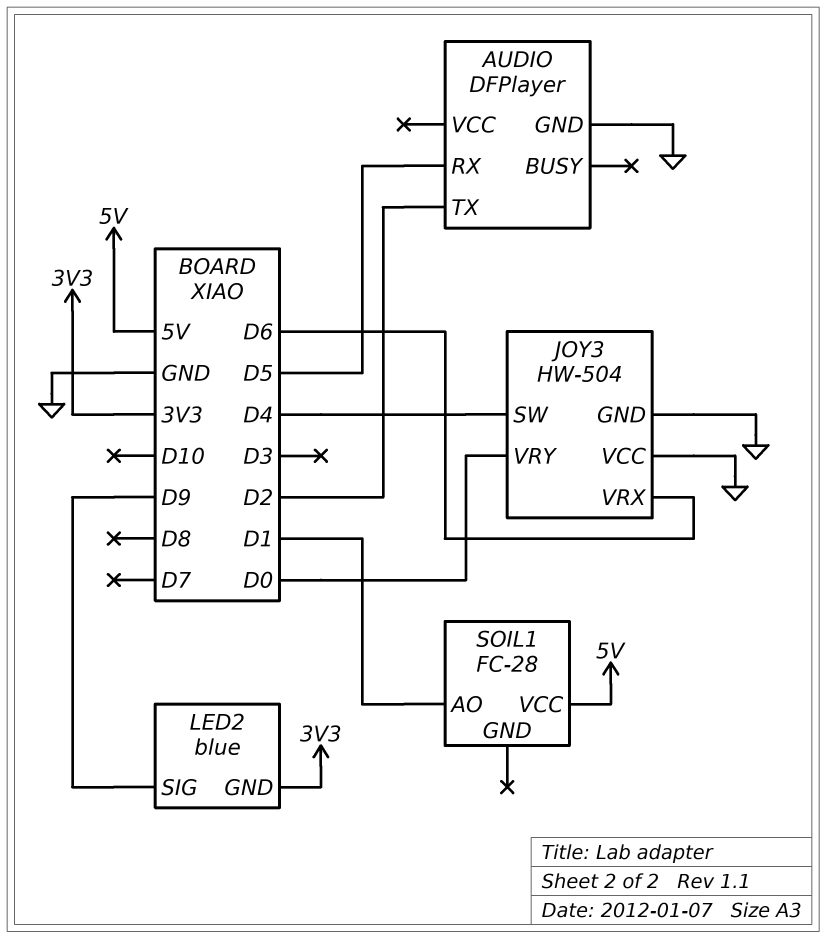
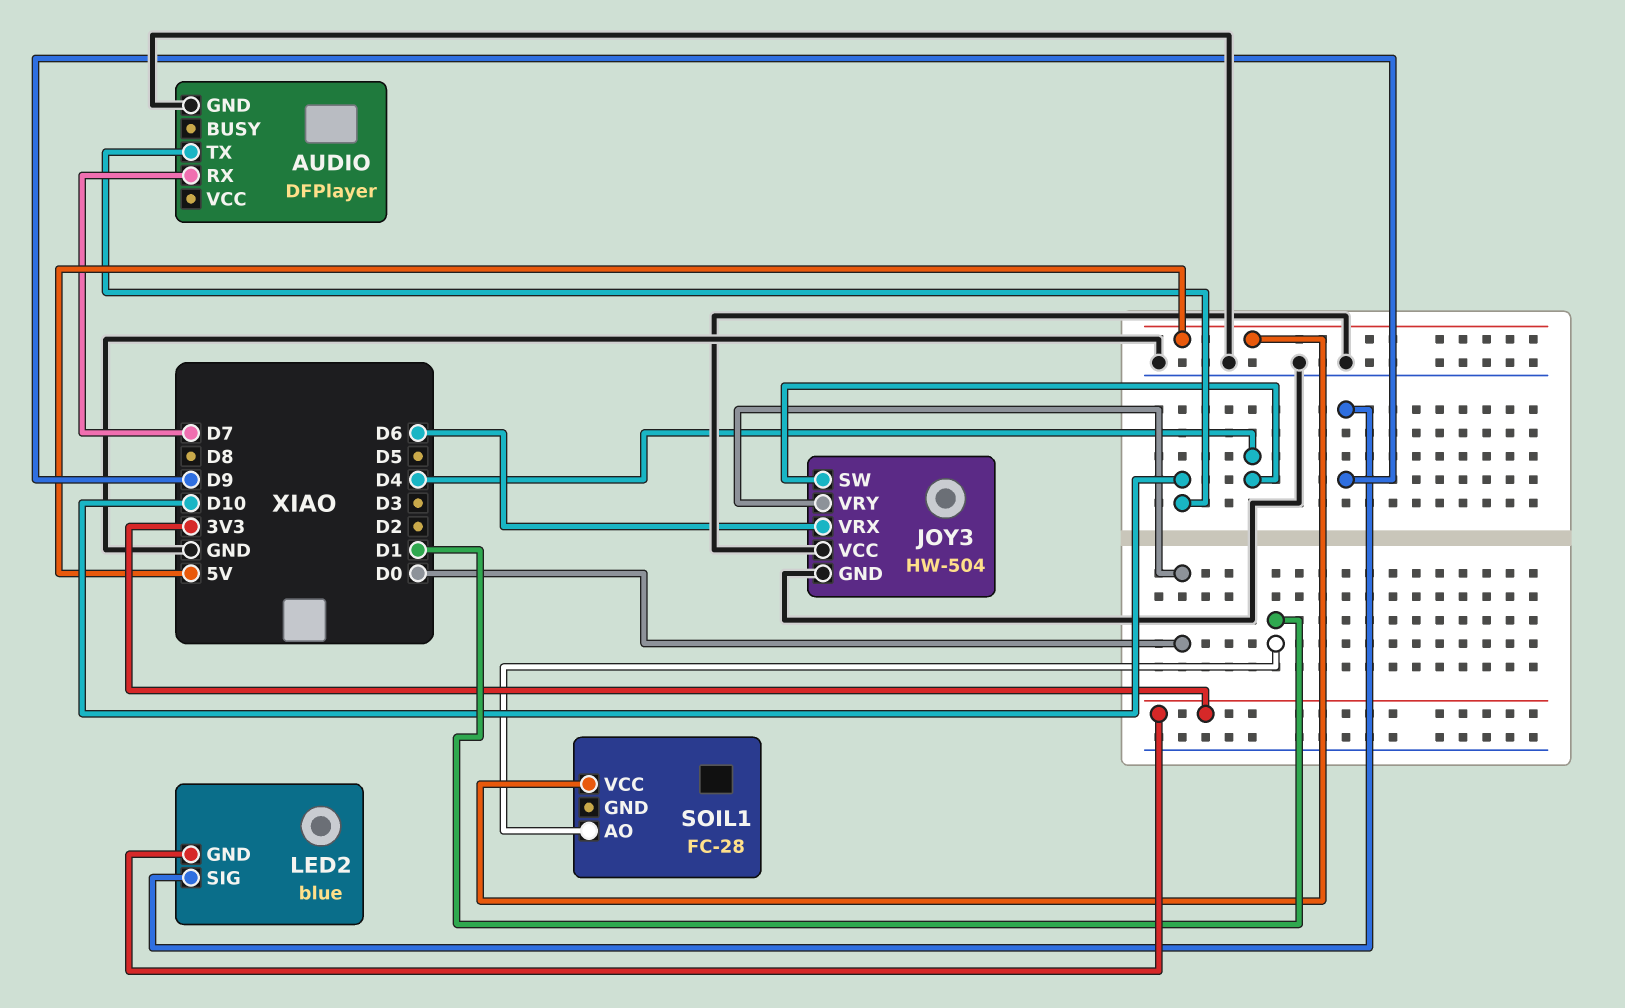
AUDIO pin RX: D5 -> D7
AUDIO pin TX: D2 -> D10

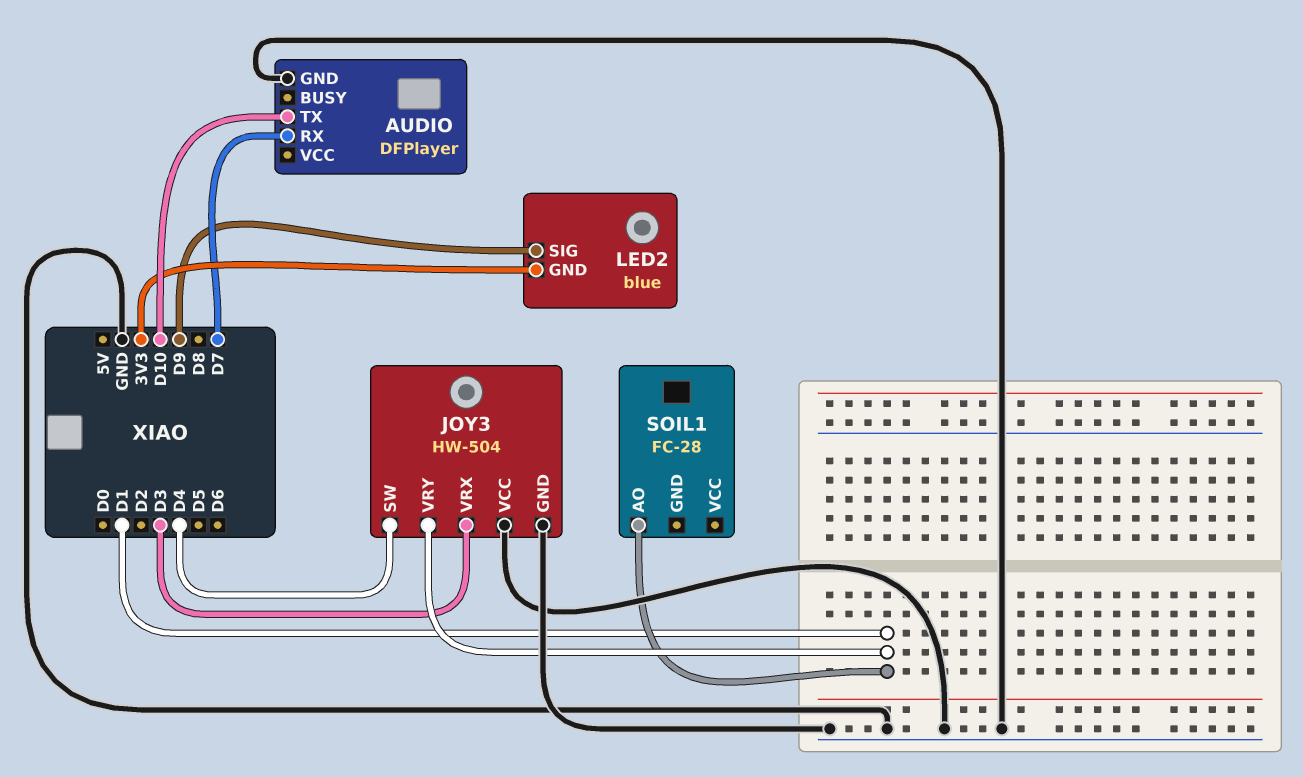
JOY3 pin VRX: D6 -> D3
JOY3 pin VRY: D0 -> D1
SOIL1 pin VCC: 5V -> none

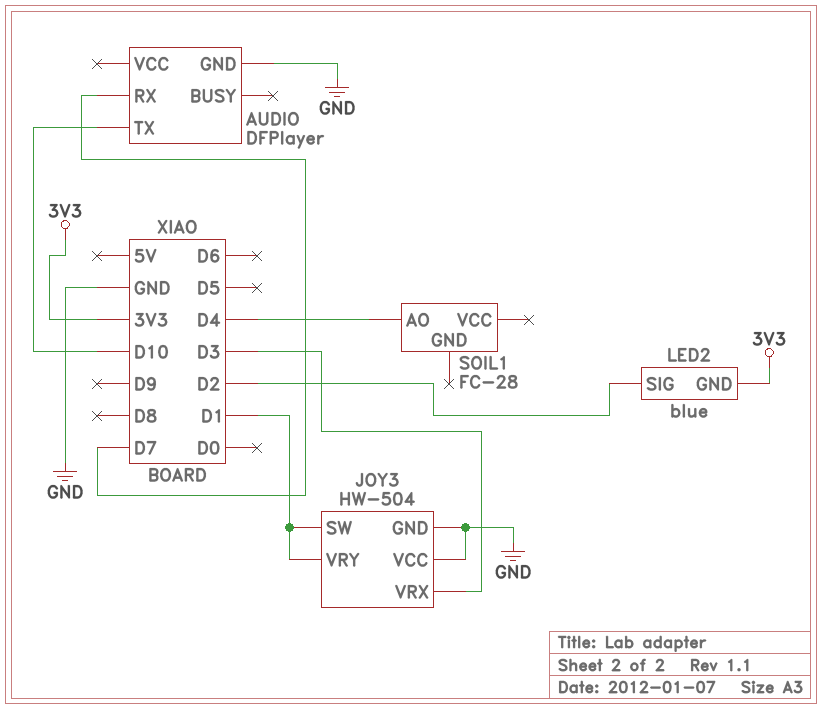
JOY3 pin SW: D4 -> D1
LED2 pin SIG: D9 -> D2
SOIL1 pin AO: D1 -> D4

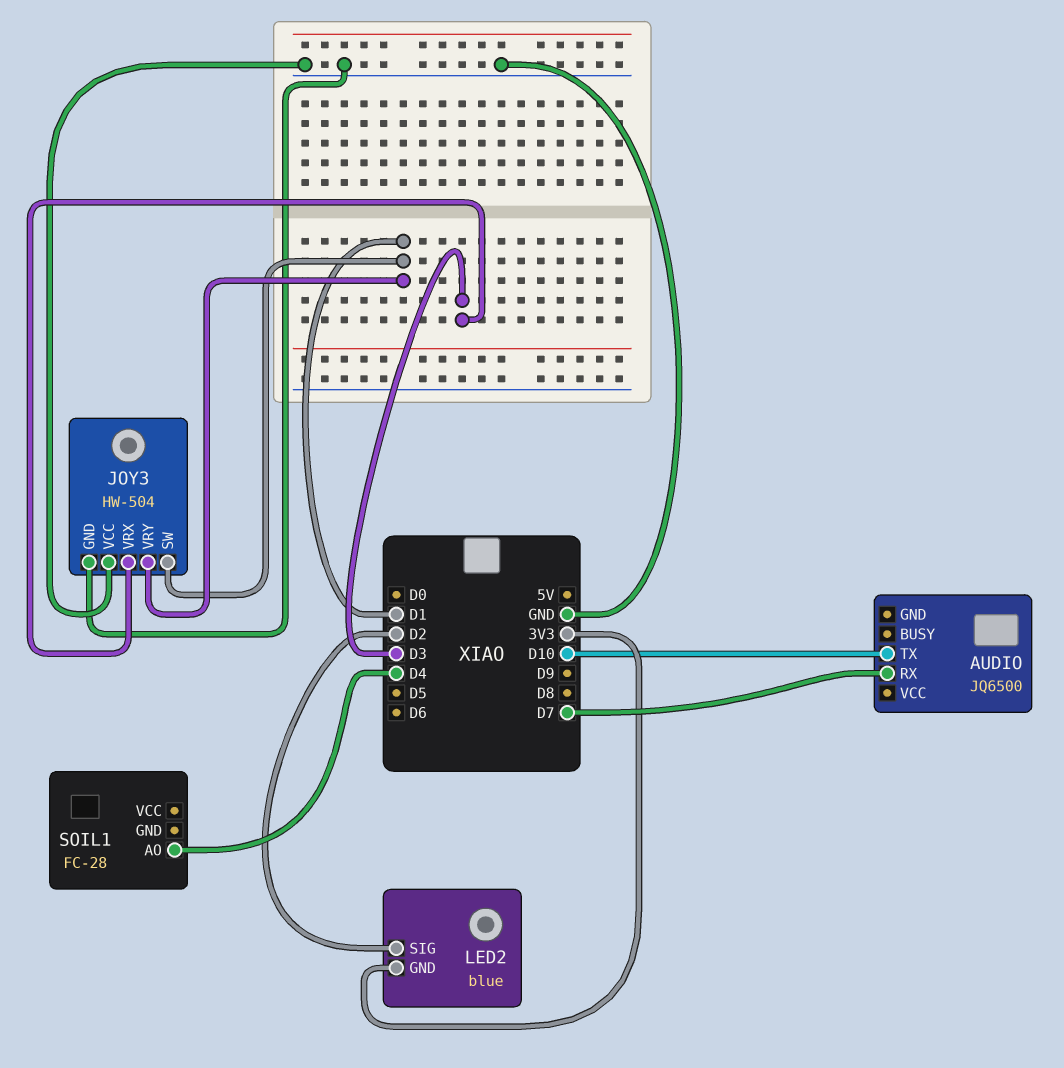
AUDIO: DFPlayer -> JQ6500
AUDIO pin GND: GND -> none

